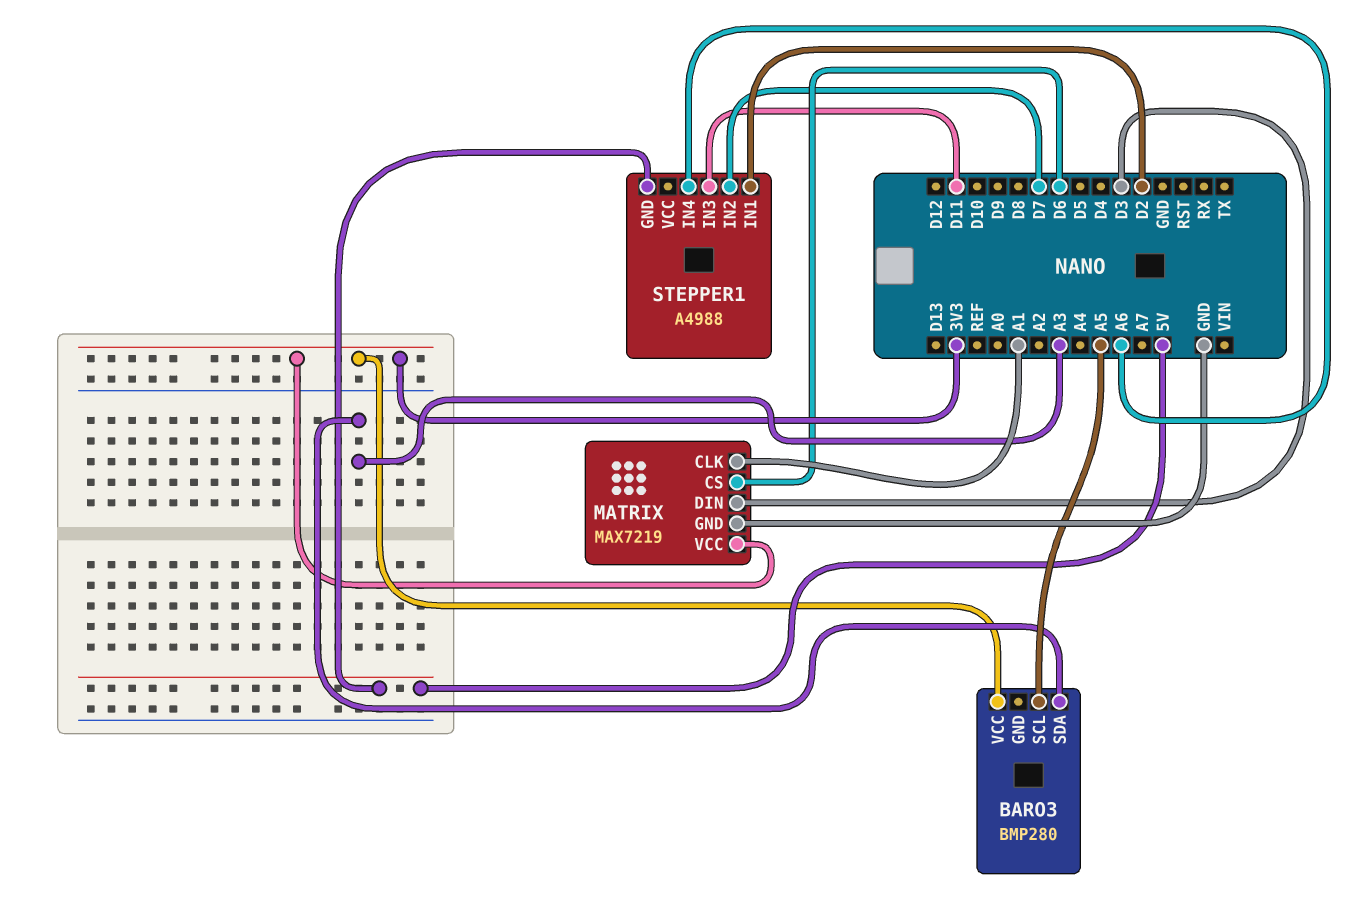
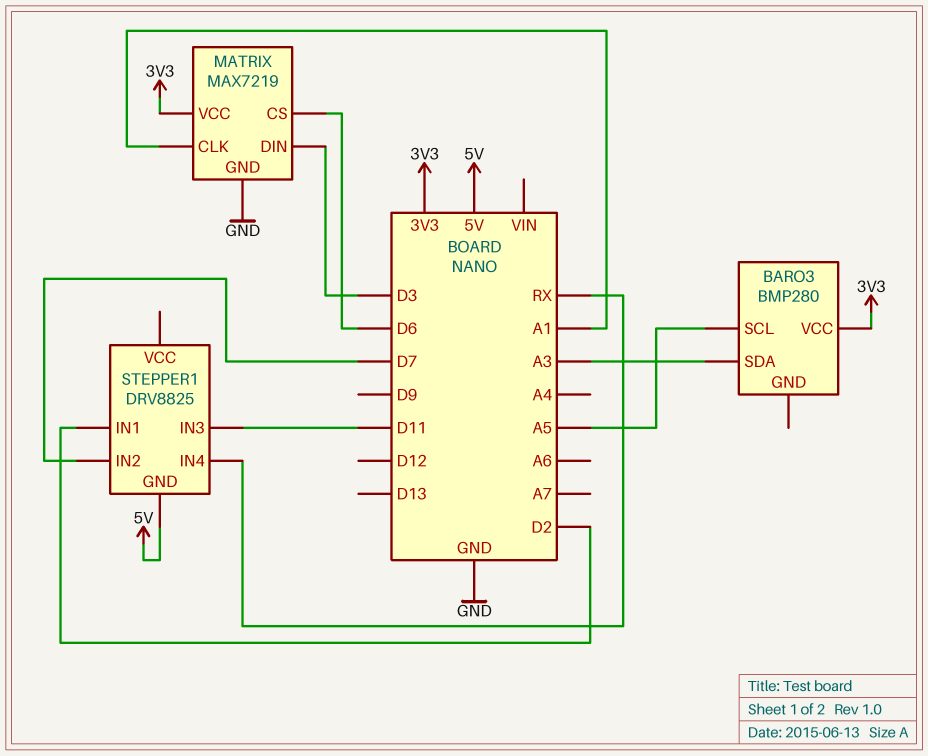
STEPPER1: A4988 -> DRV8825
STEPPER1 pin IN4: A6 -> RX

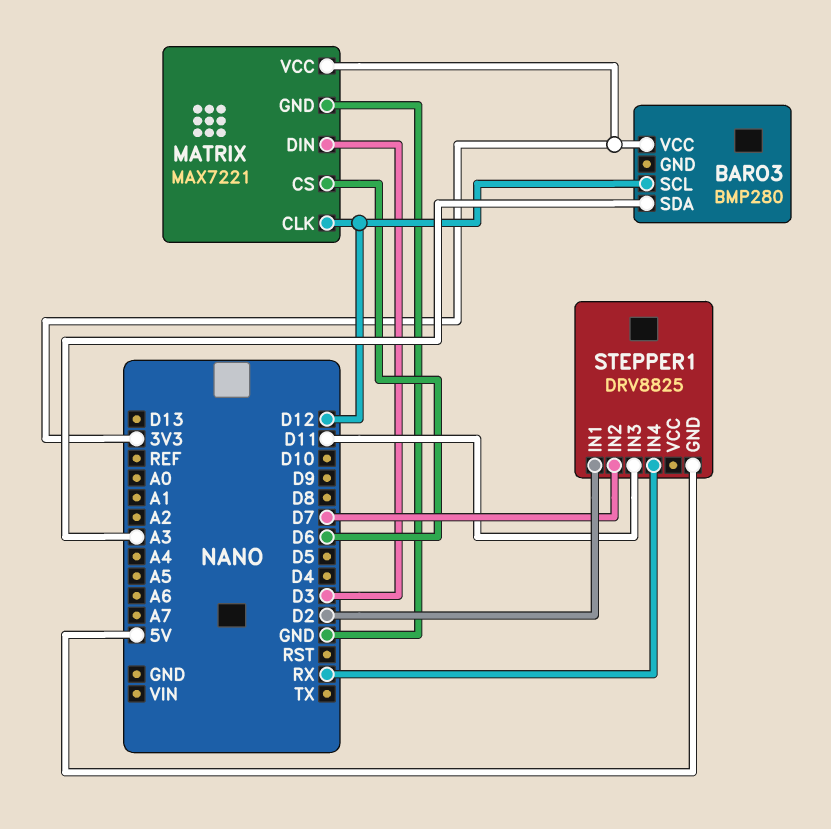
BARO3 pin SCL: A5 -> D12
MATRIX: MAX7219 -> MAX7221
MATRIX pin CLK: A1 -> D12

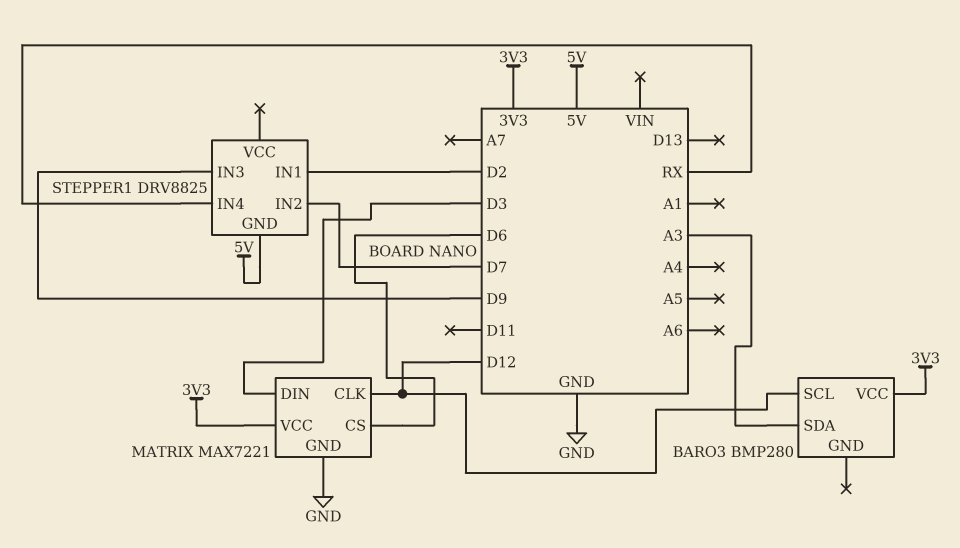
STEPPER1 pin IN3: D11 -> D9

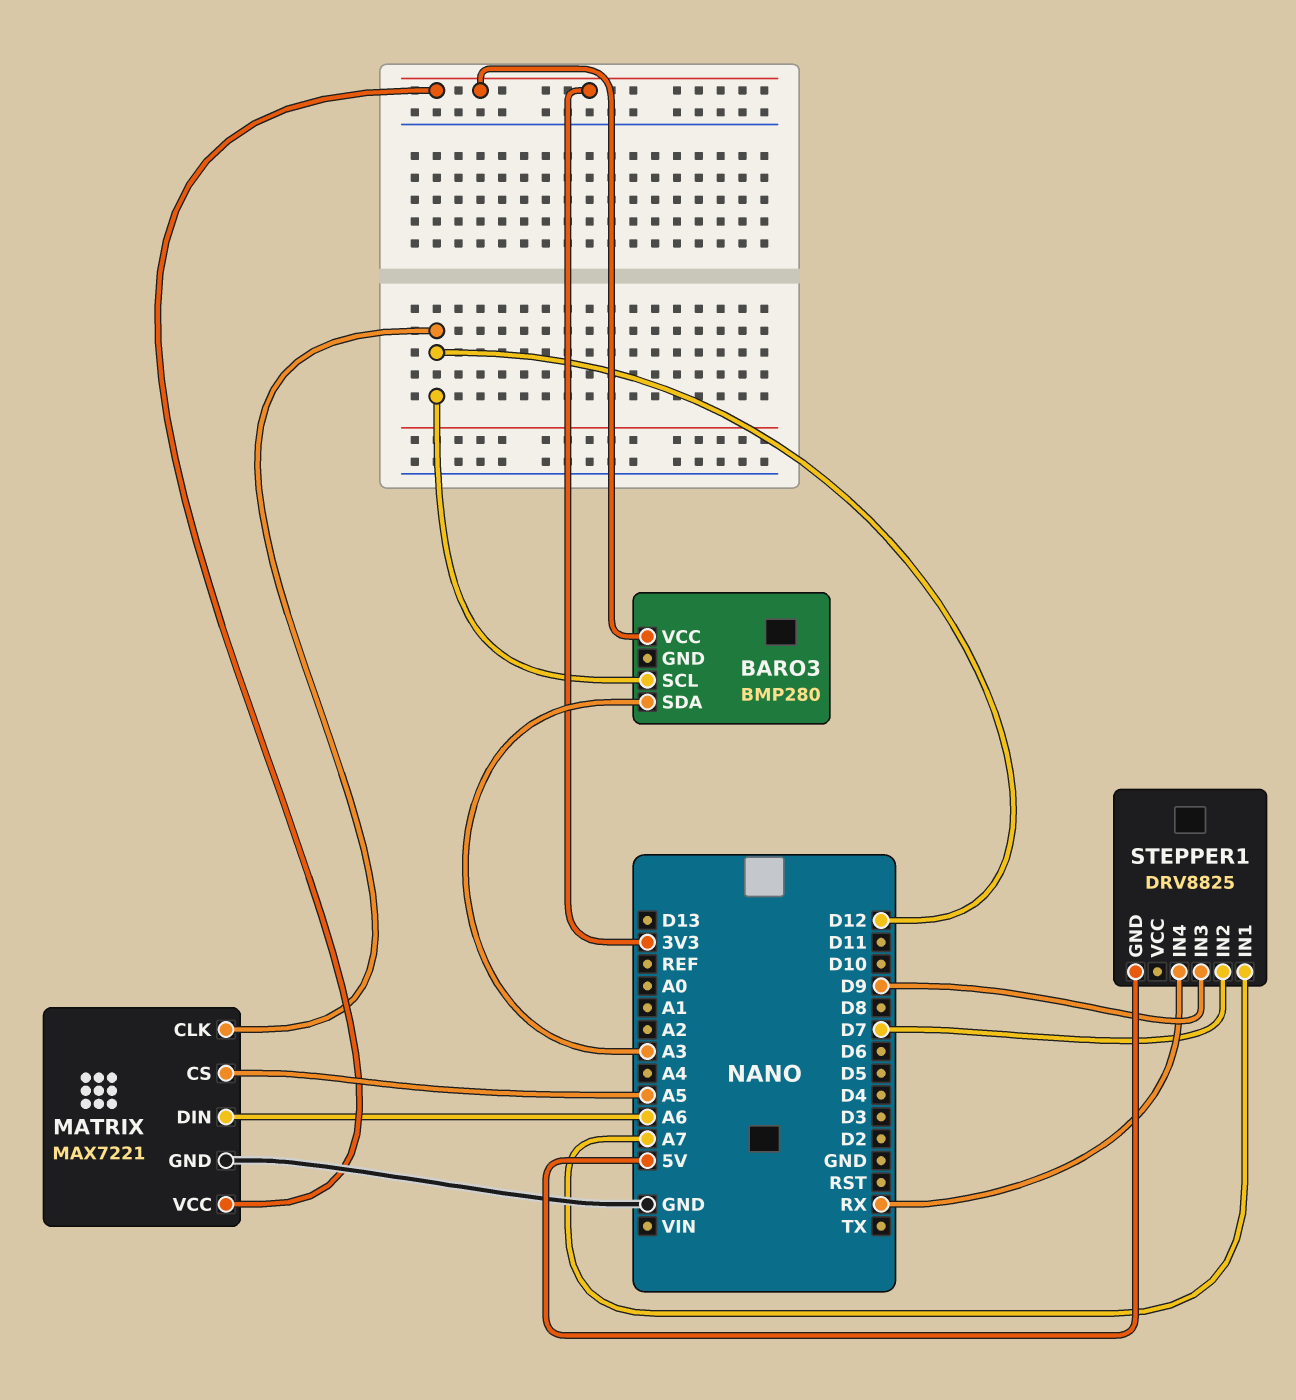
MATRIX pin CS: D6 -> A5
MATRIX pin DIN: D3 -> A6
STEPPER1 pin IN1: D2 -> A7

